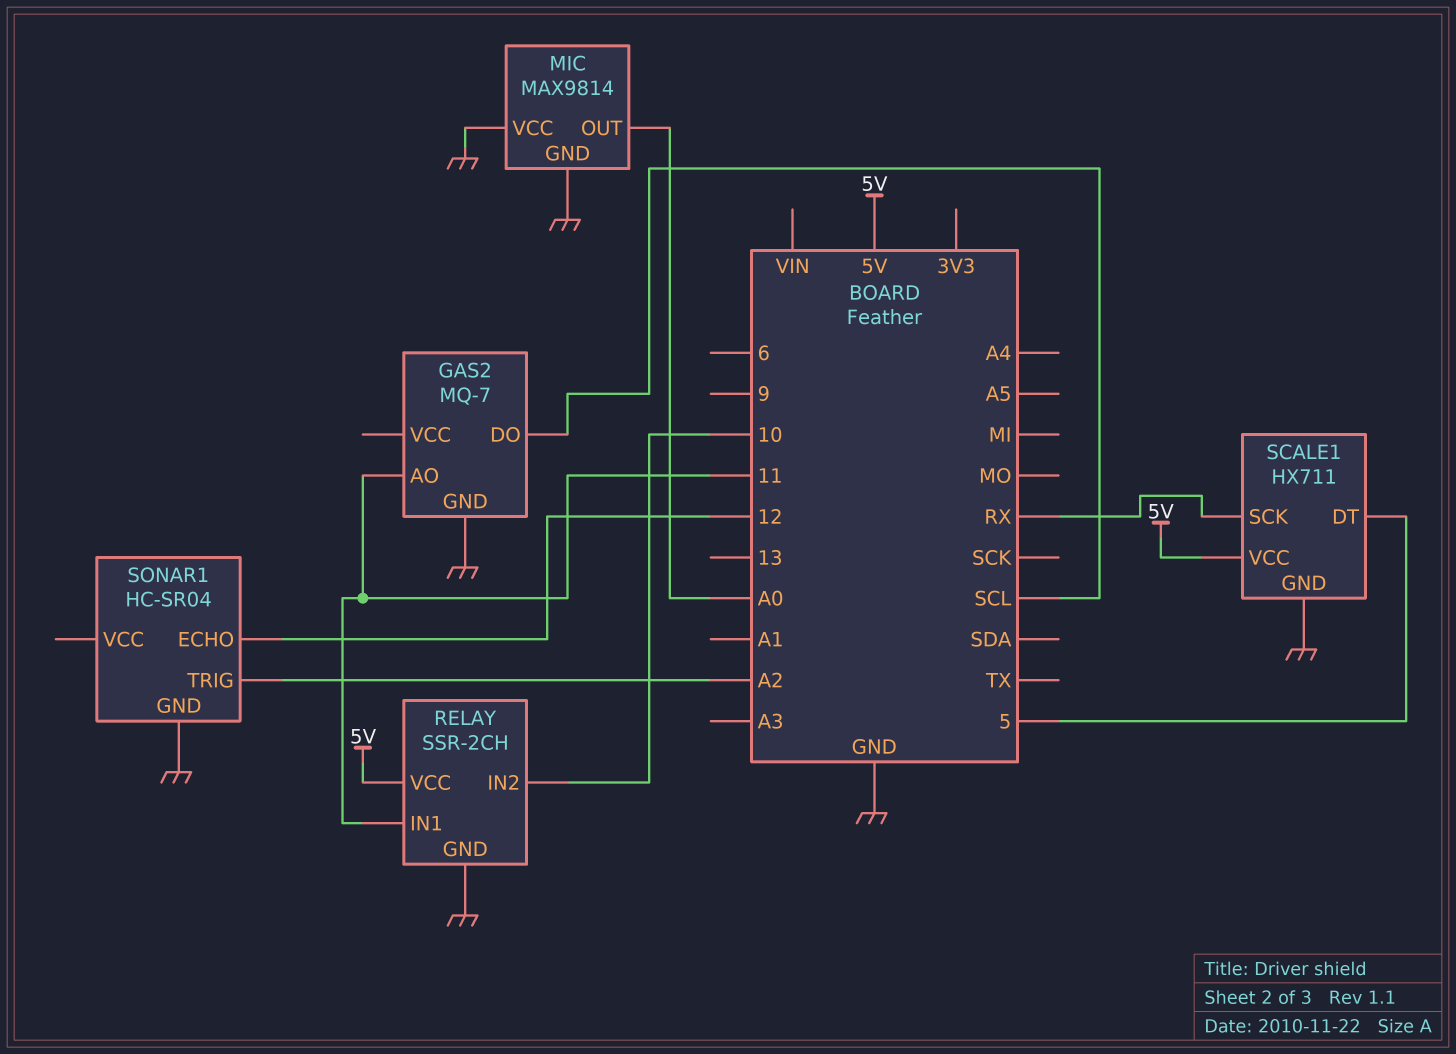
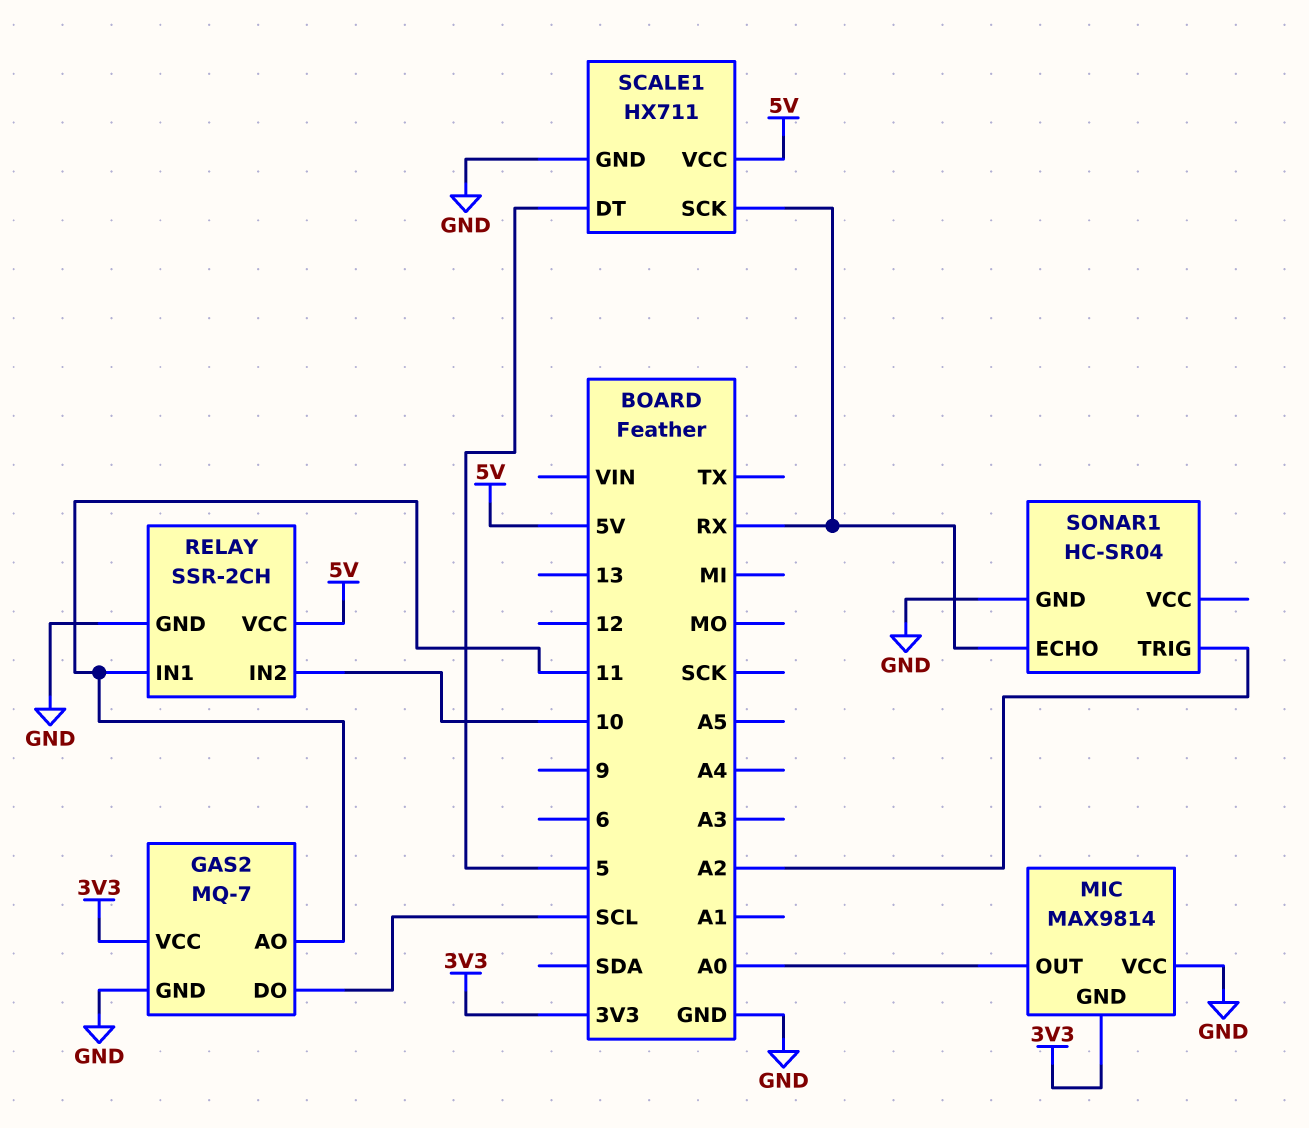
GAS2 pin VCC: none -> 3V3
MIC pin GND: GND -> 3V3
SONAR1 pin ECHO: 12 -> RX

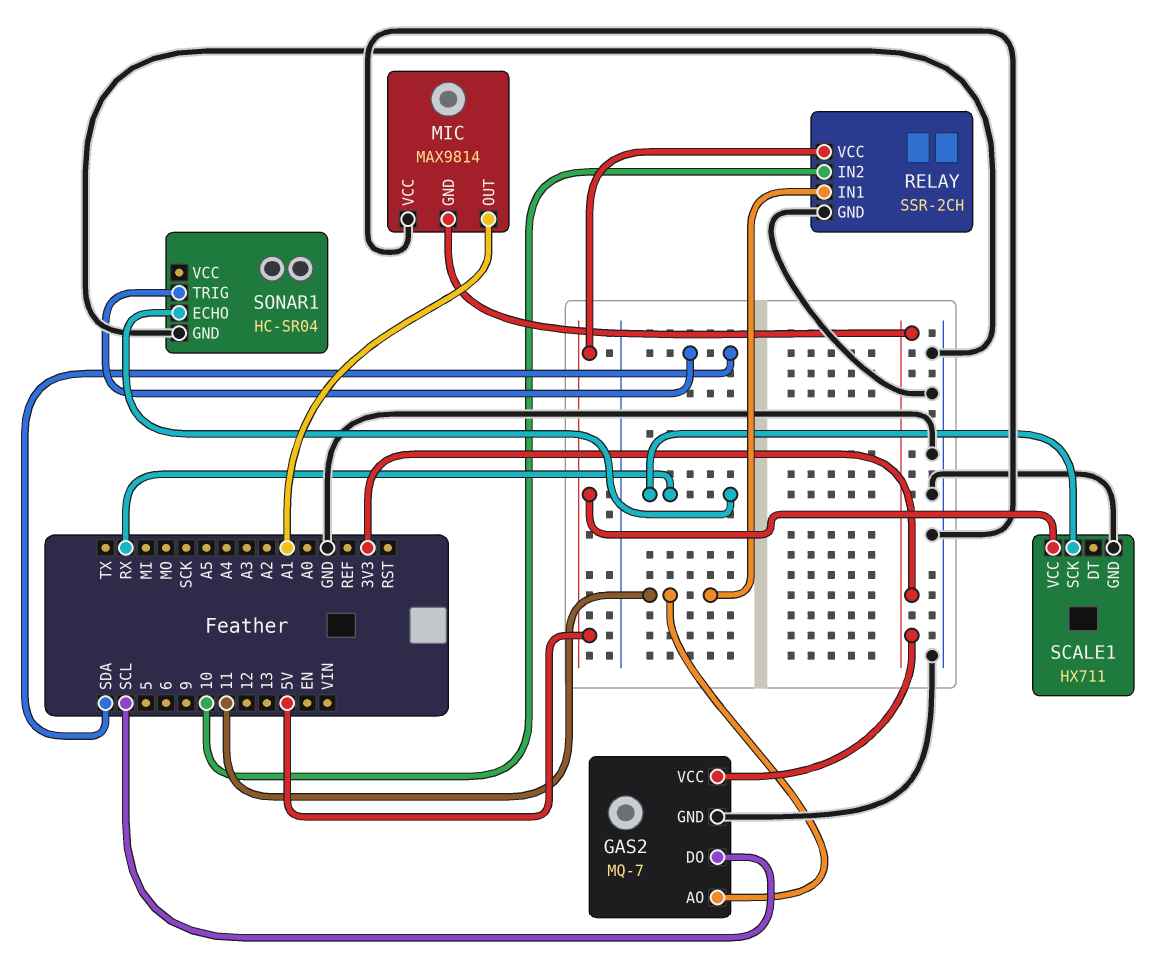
MIC pin OUT: A0 -> A1
SCALE1 pin DT: 5 -> none
SONAR1 pin TRIG: A2 -> SDA

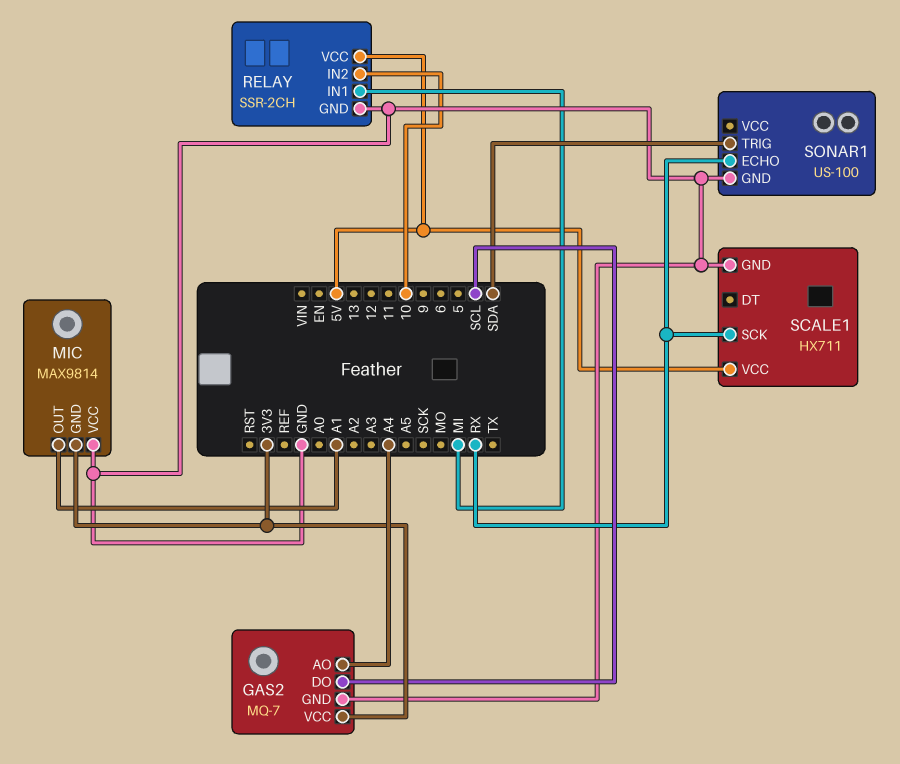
GAS2 pin AO: 11 -> A4
RELAY pin IN1: 11 -> MI
SONAR1: HC-SR04 -> US-100

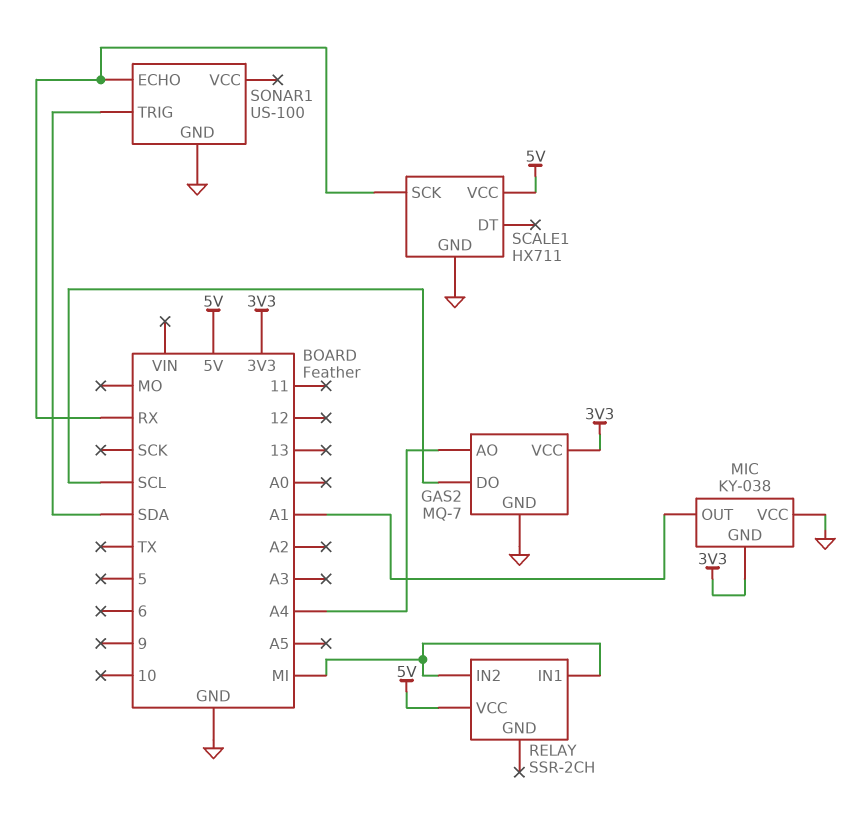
MIC: MAX9814 -> KY-038
RELAY pin GND: GND -> none
RELAY pin IN2: 10 -> MI

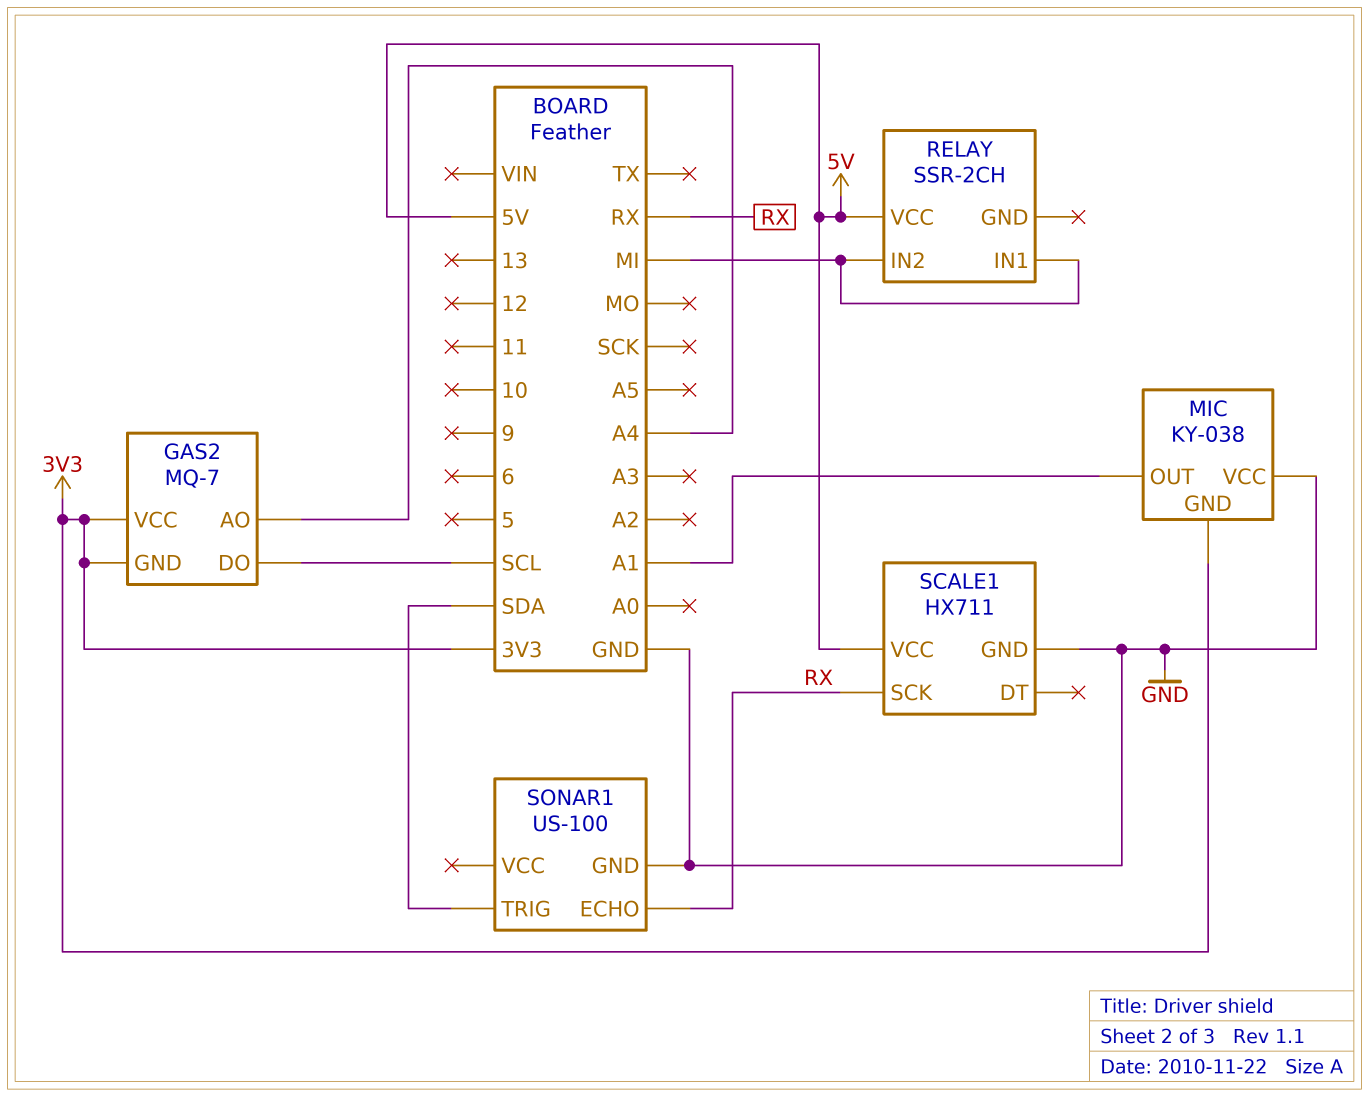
GAS2 pin GND: GND -> 3V3

